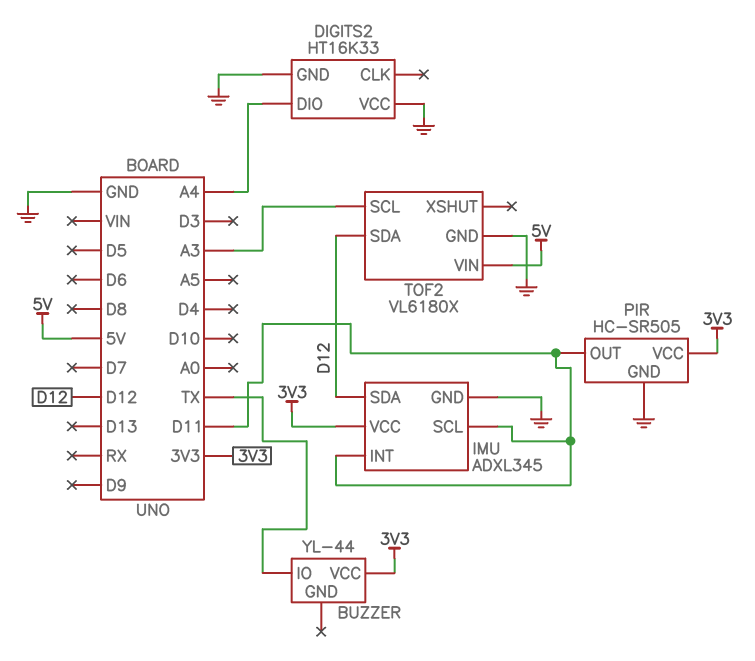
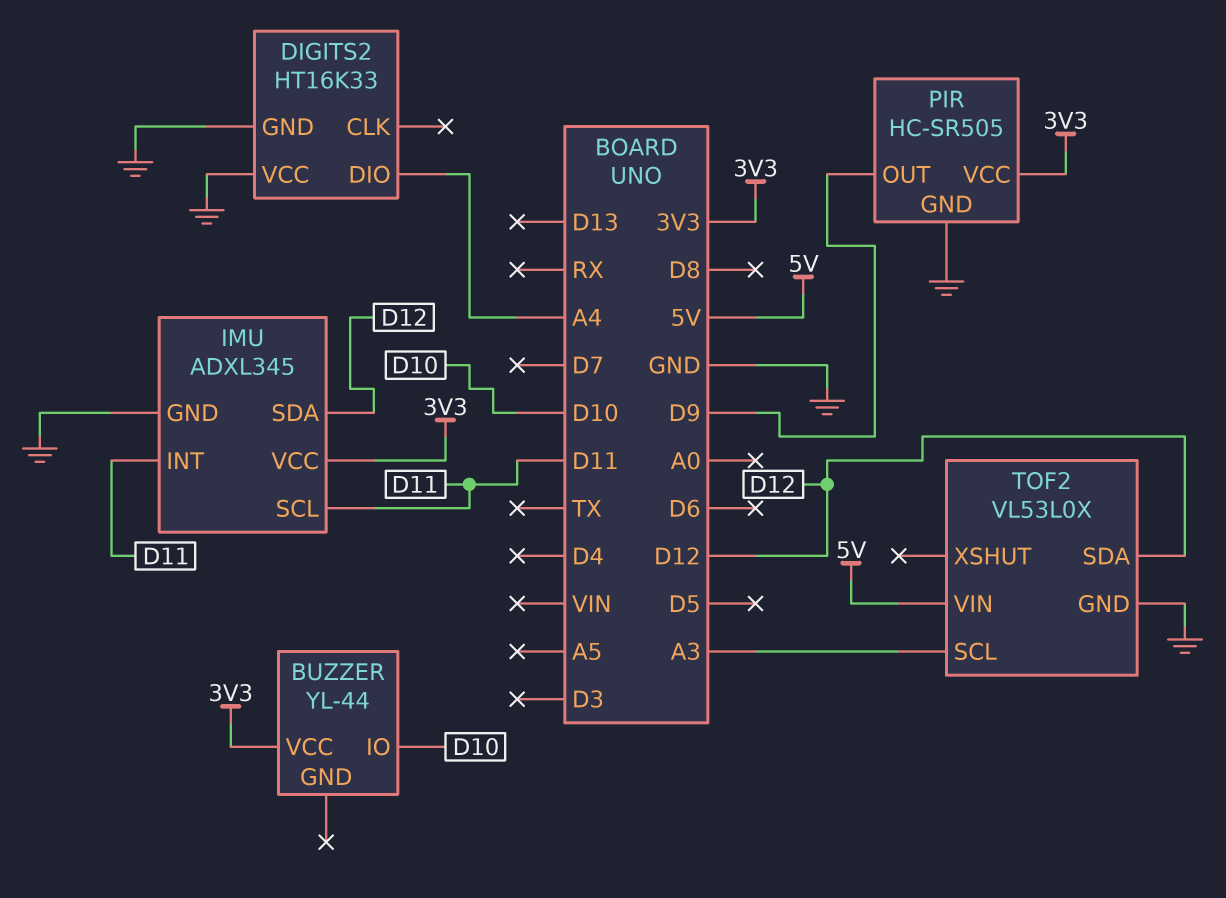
BUZZER pin IO: TX -> D10
PIR pin OUT: D11 -> D9
TOF2: VL6180X -> VL53L0X

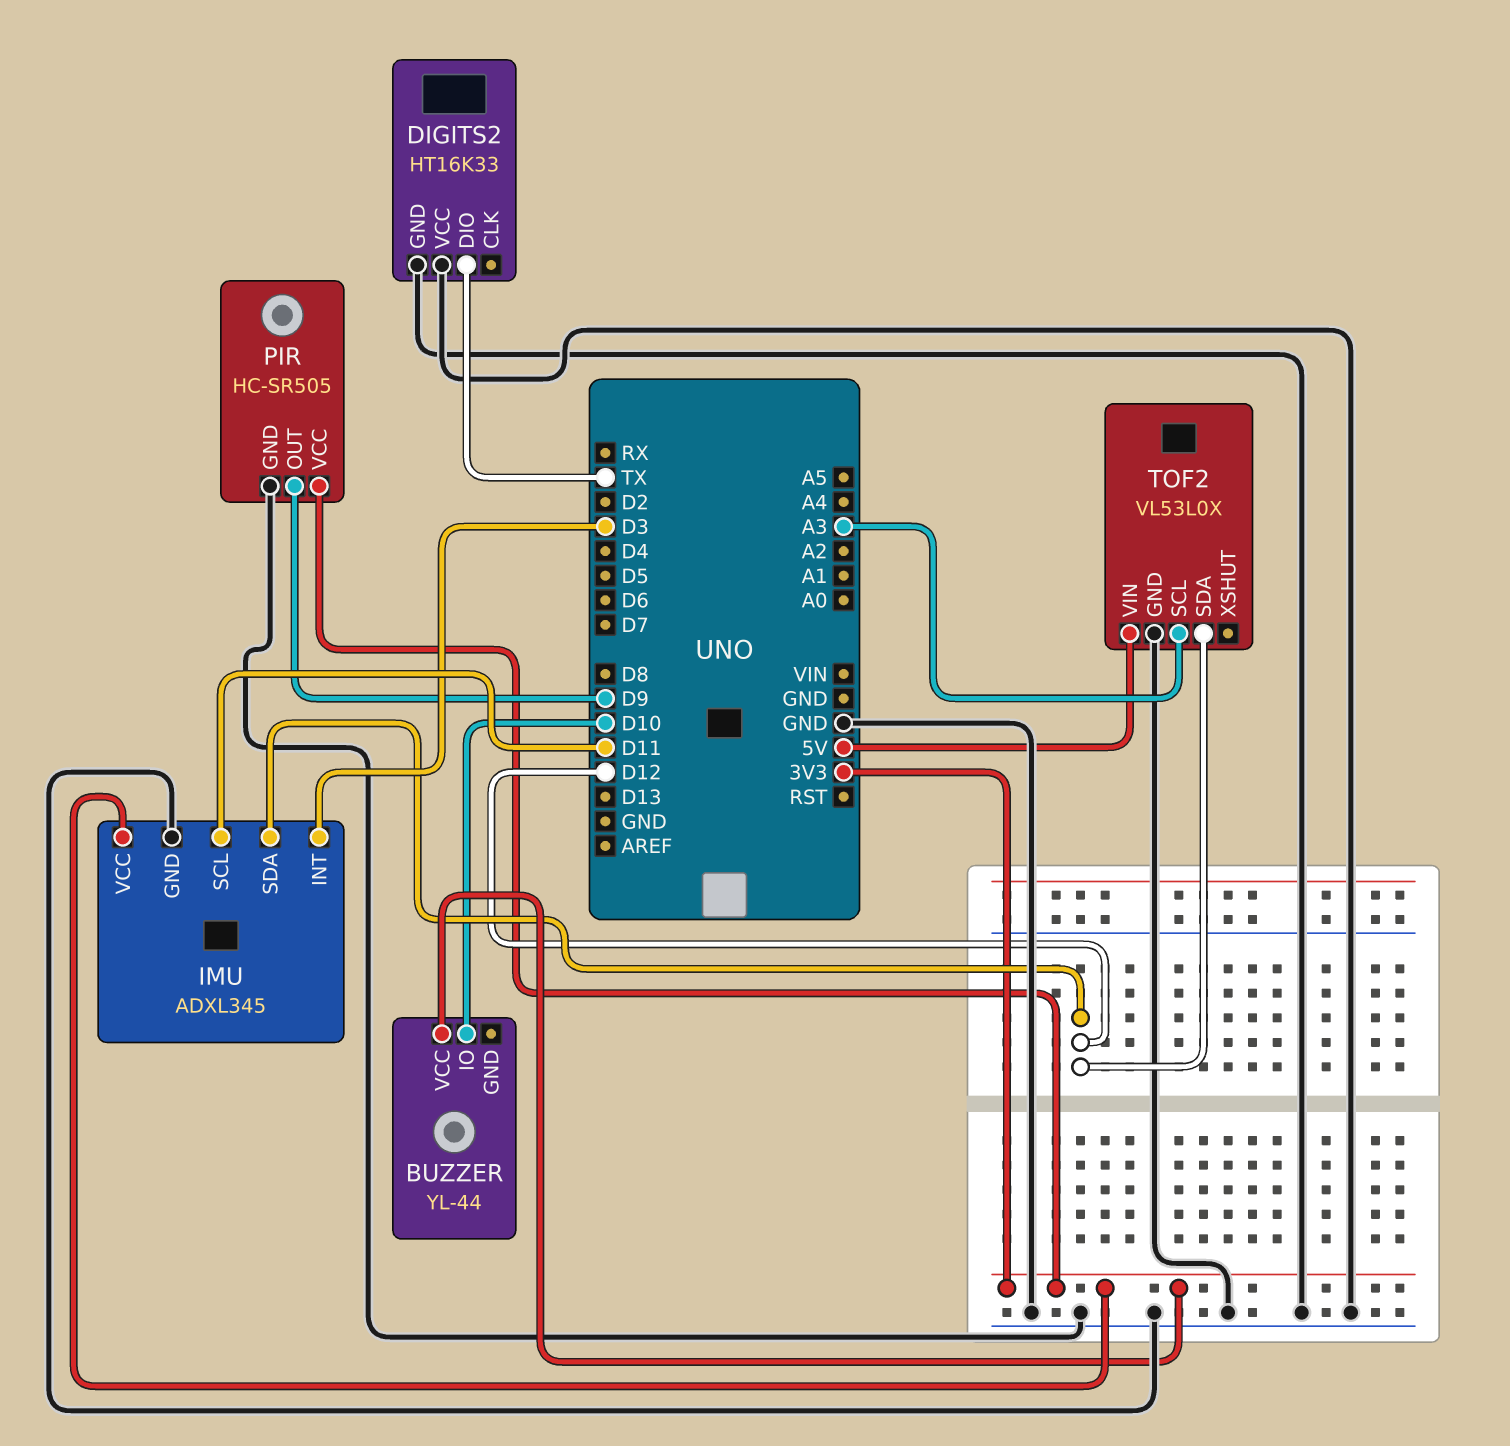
DIGITS2 pin DIO: A4 -> TX
IMU pin INT: D11 -> D3

